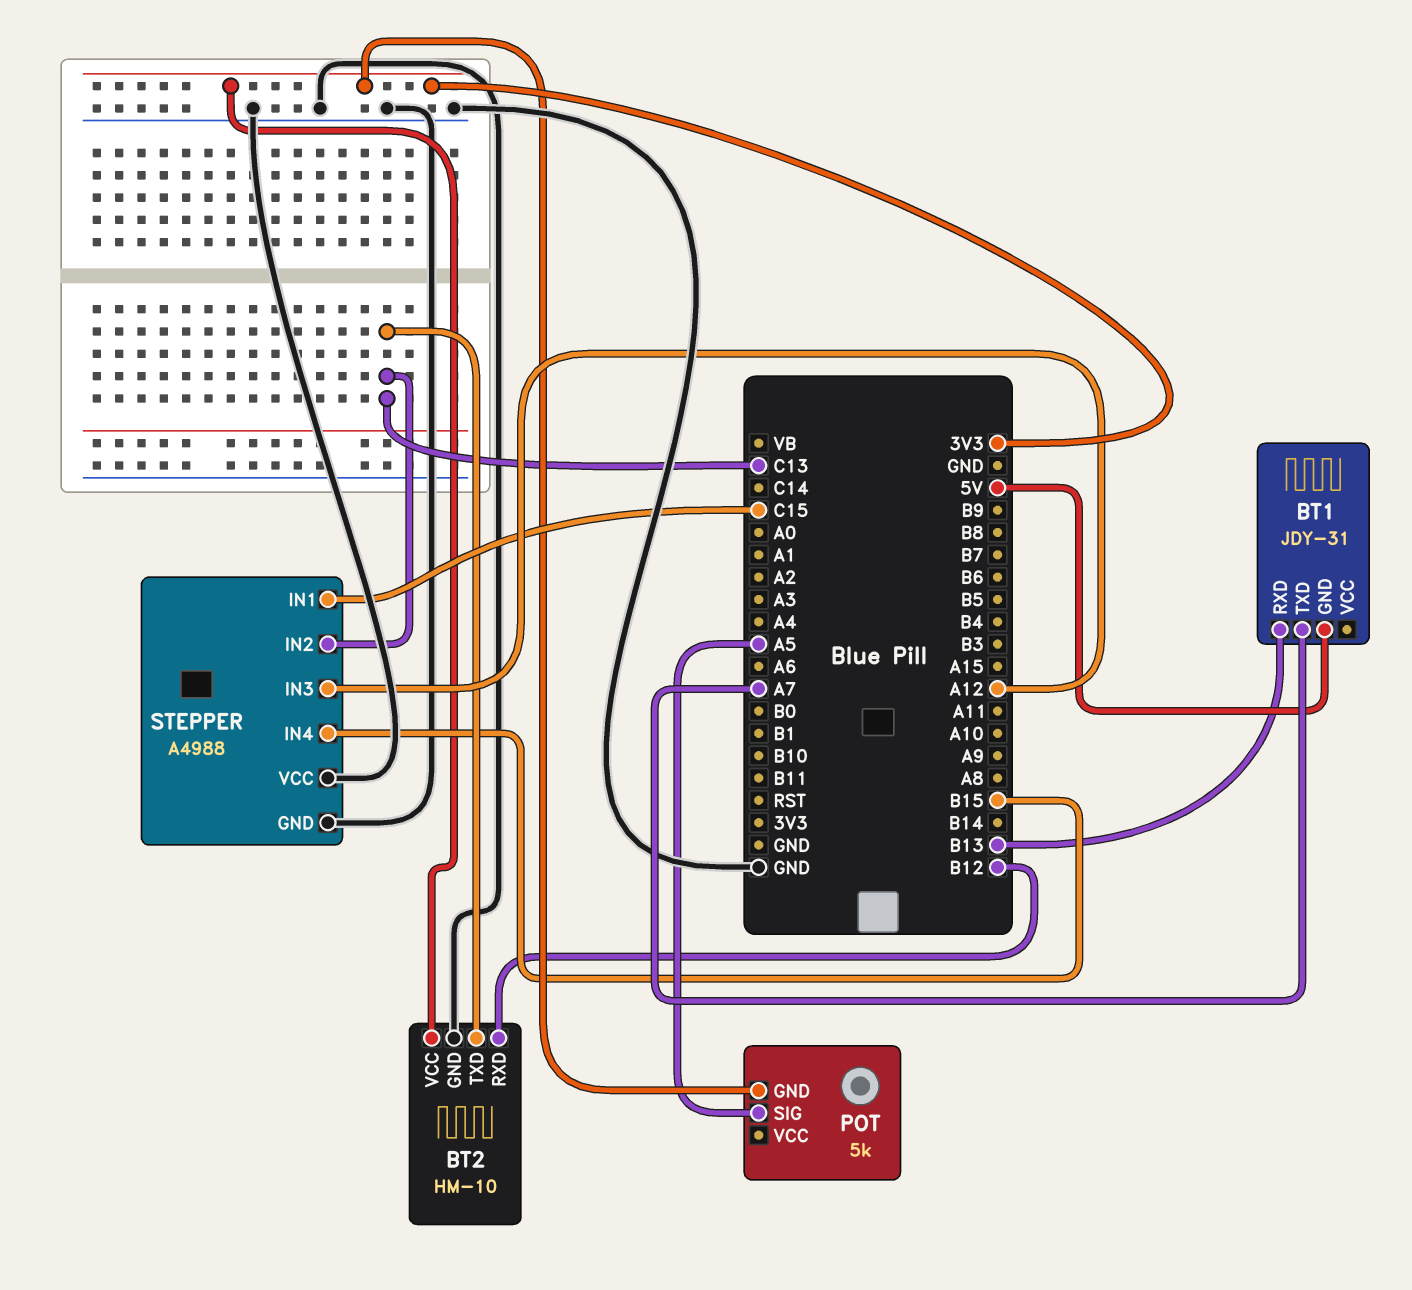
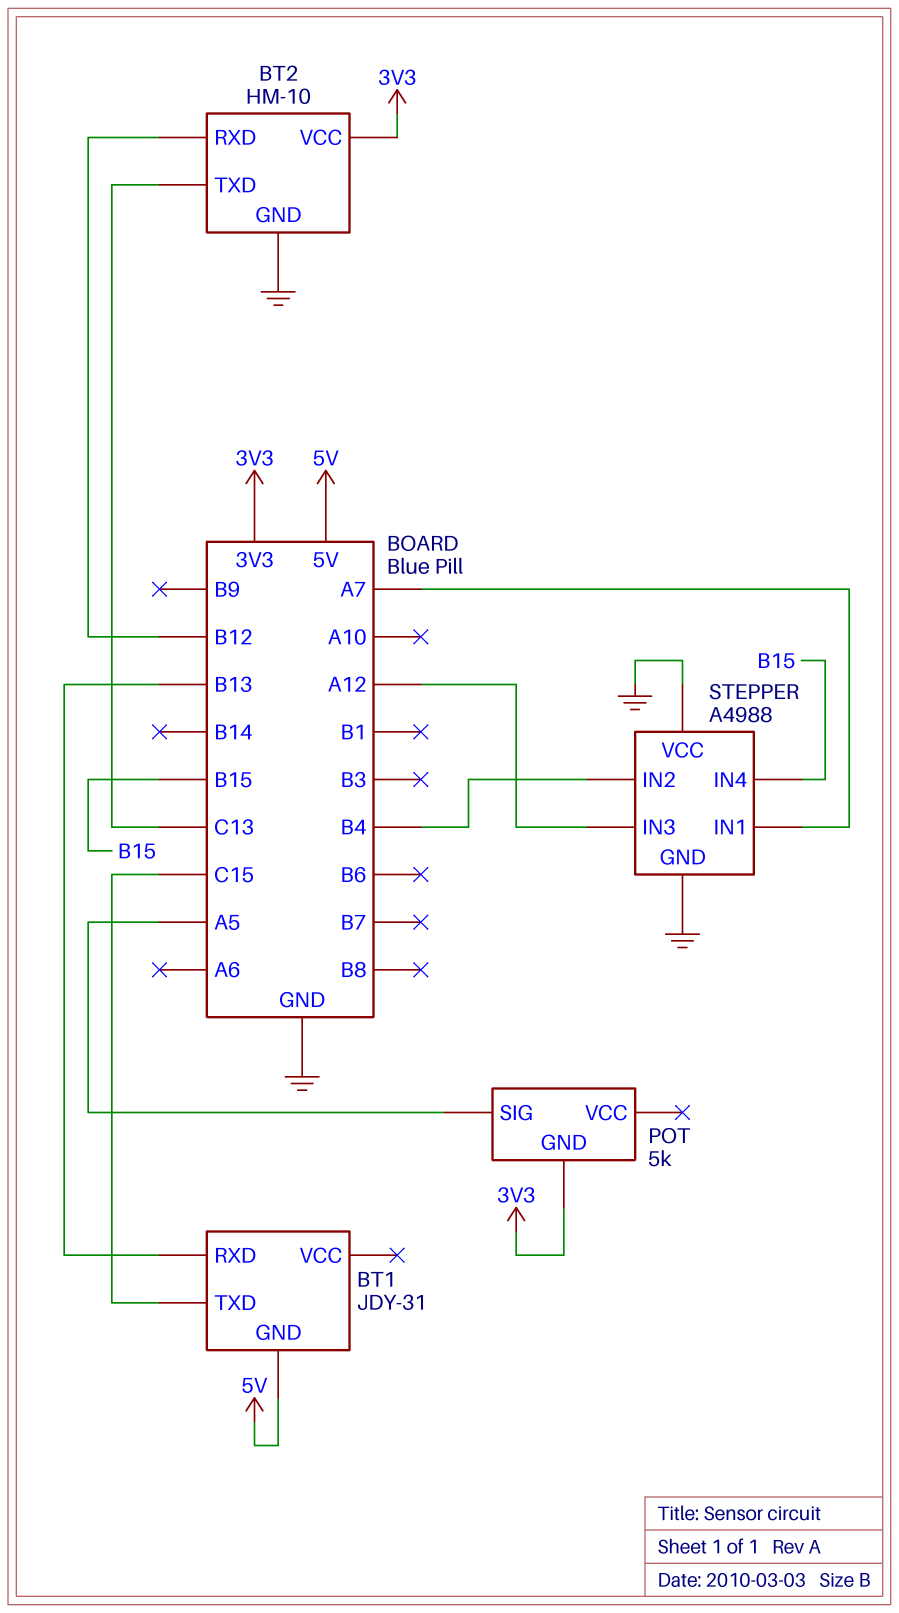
BT1 pin TXD: A7 -> C15
STEPPER pin IN1: C15 -> A7
STEPPER pin IN2: C13 -> B4

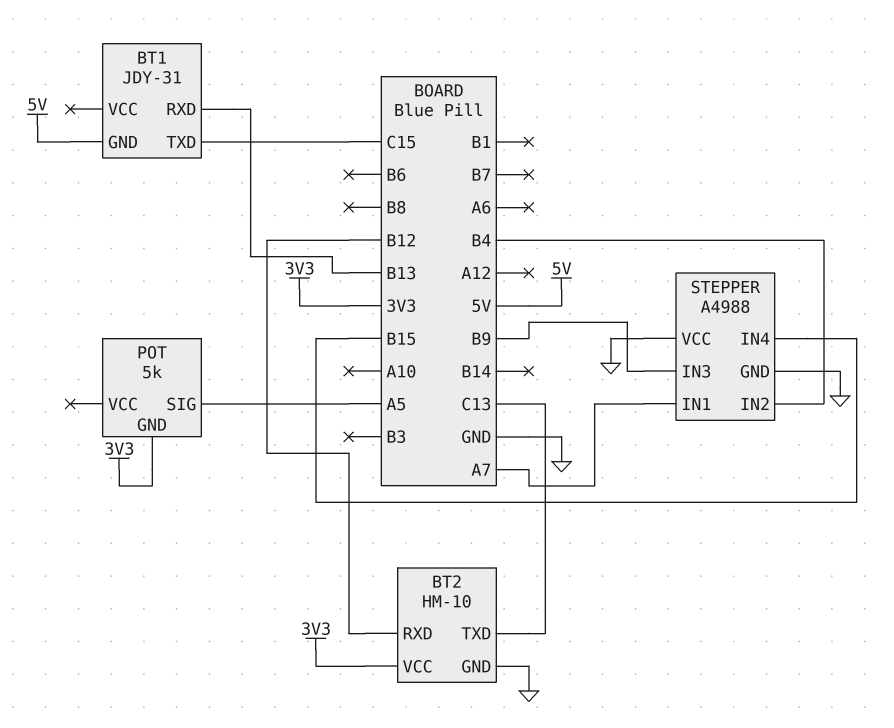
STEPPER pin IN3: A12 -> B9

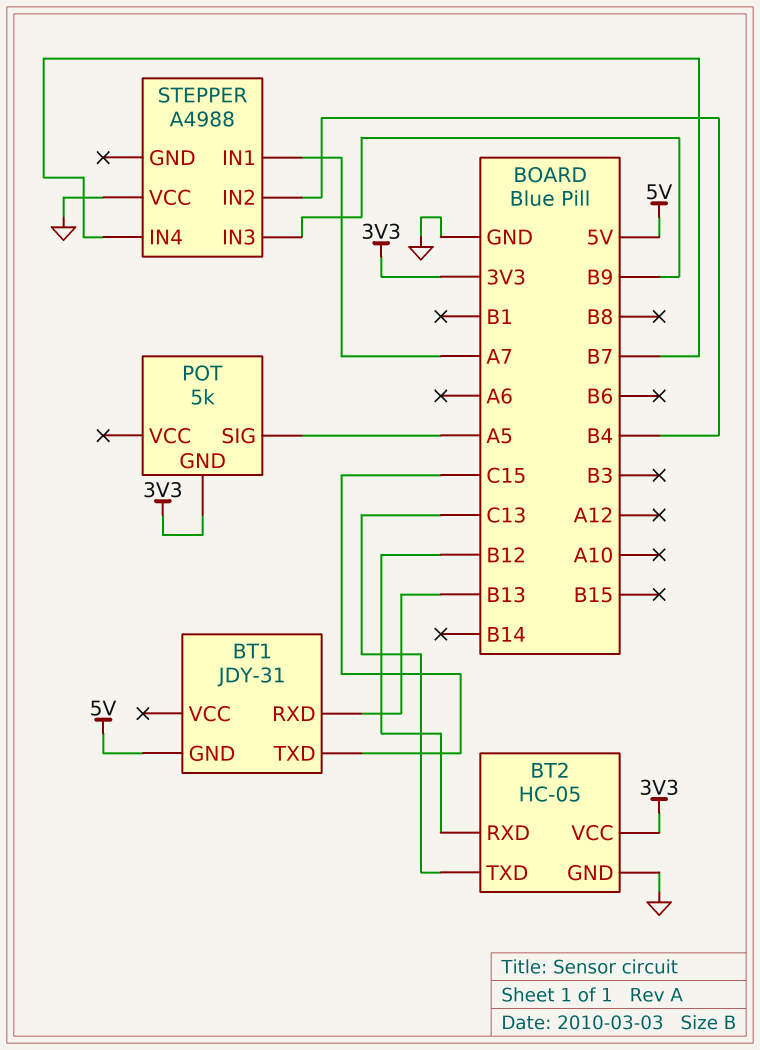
BT2: HM-10 -> HC-05
STEPPER pin GND: GND -> none
STEPPER pin IN4: B15 -> B7

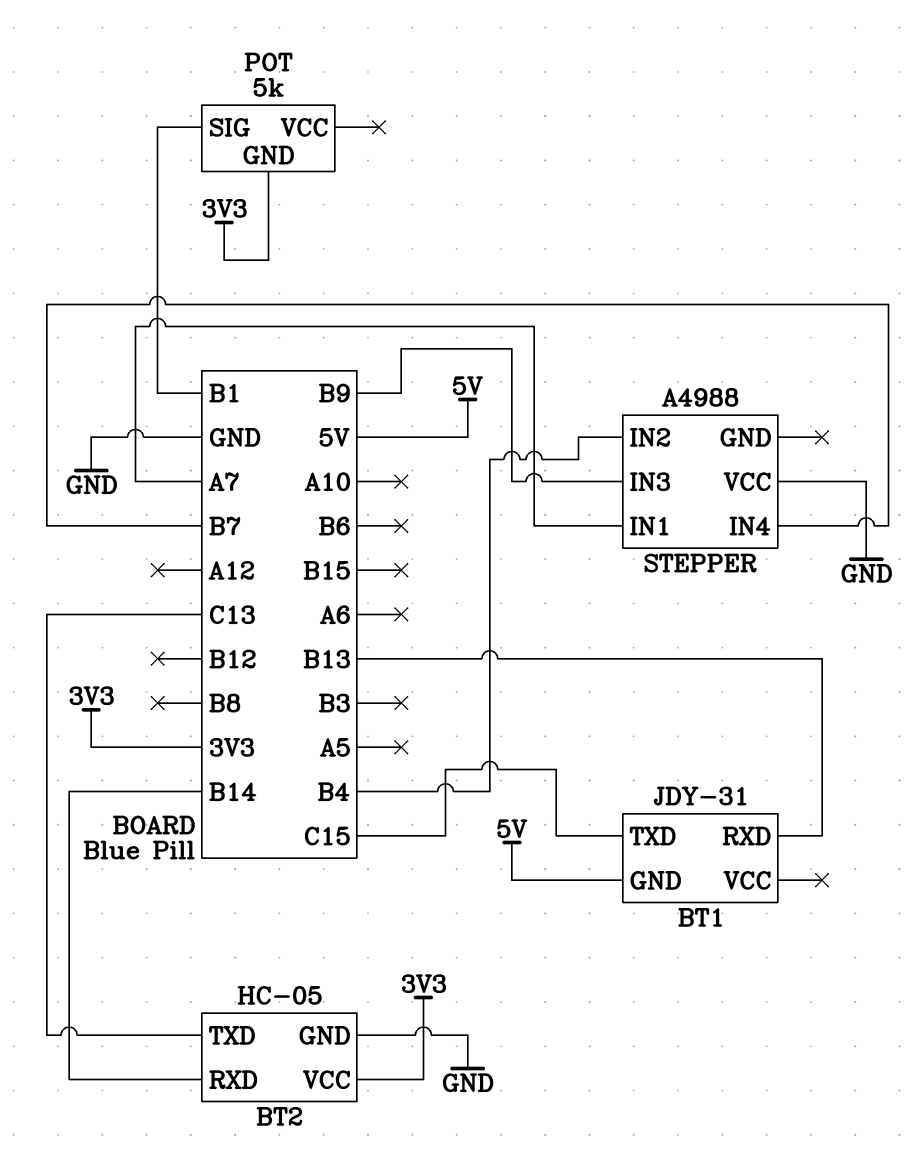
BT2 pin RXD: B12 -> B14
POT pin SIG: A5 -> B1

